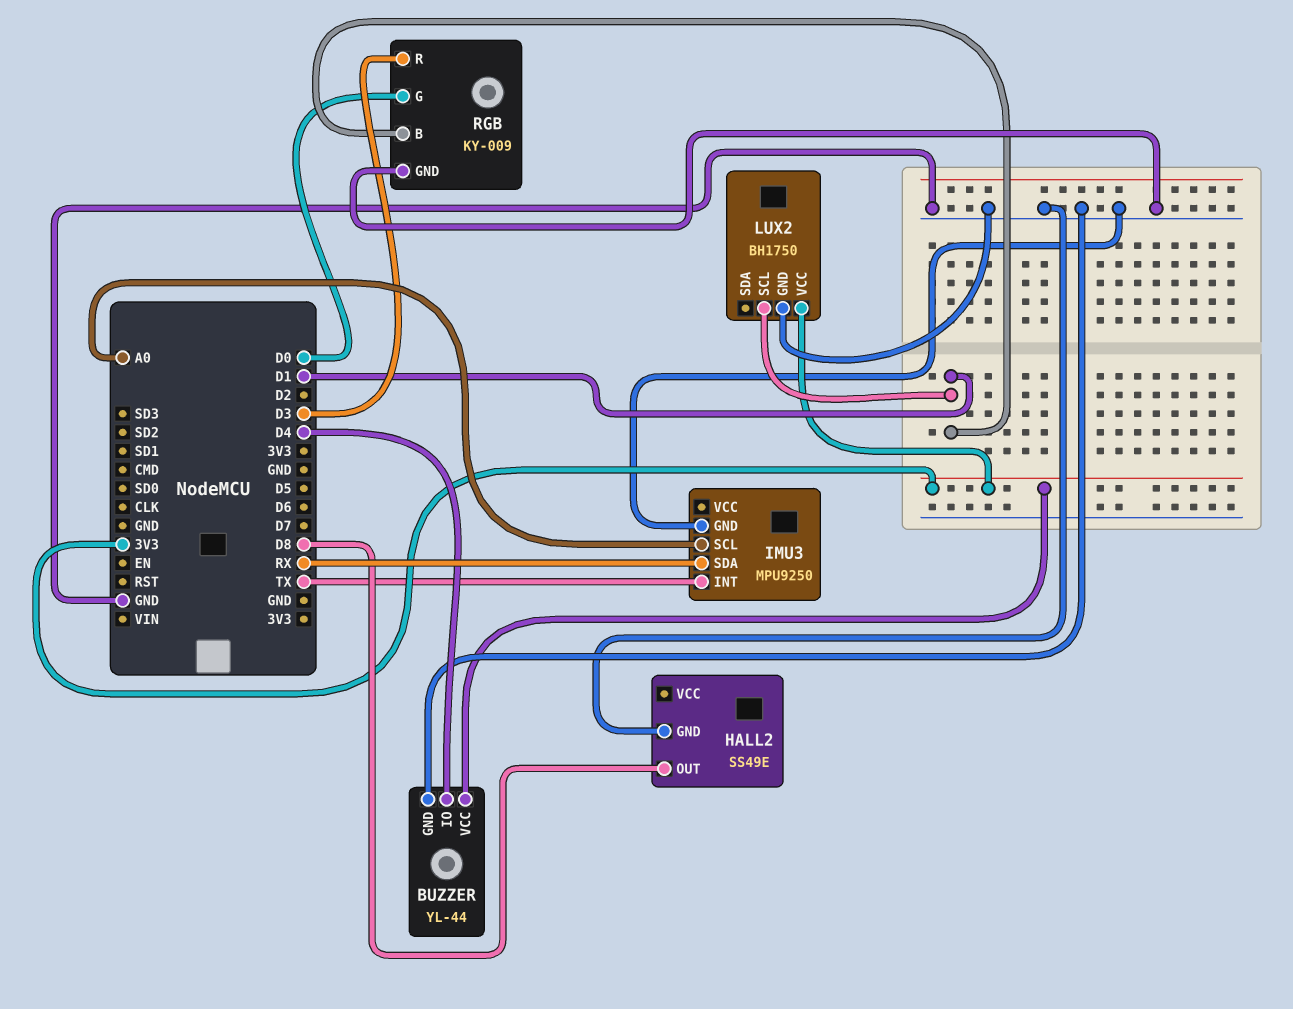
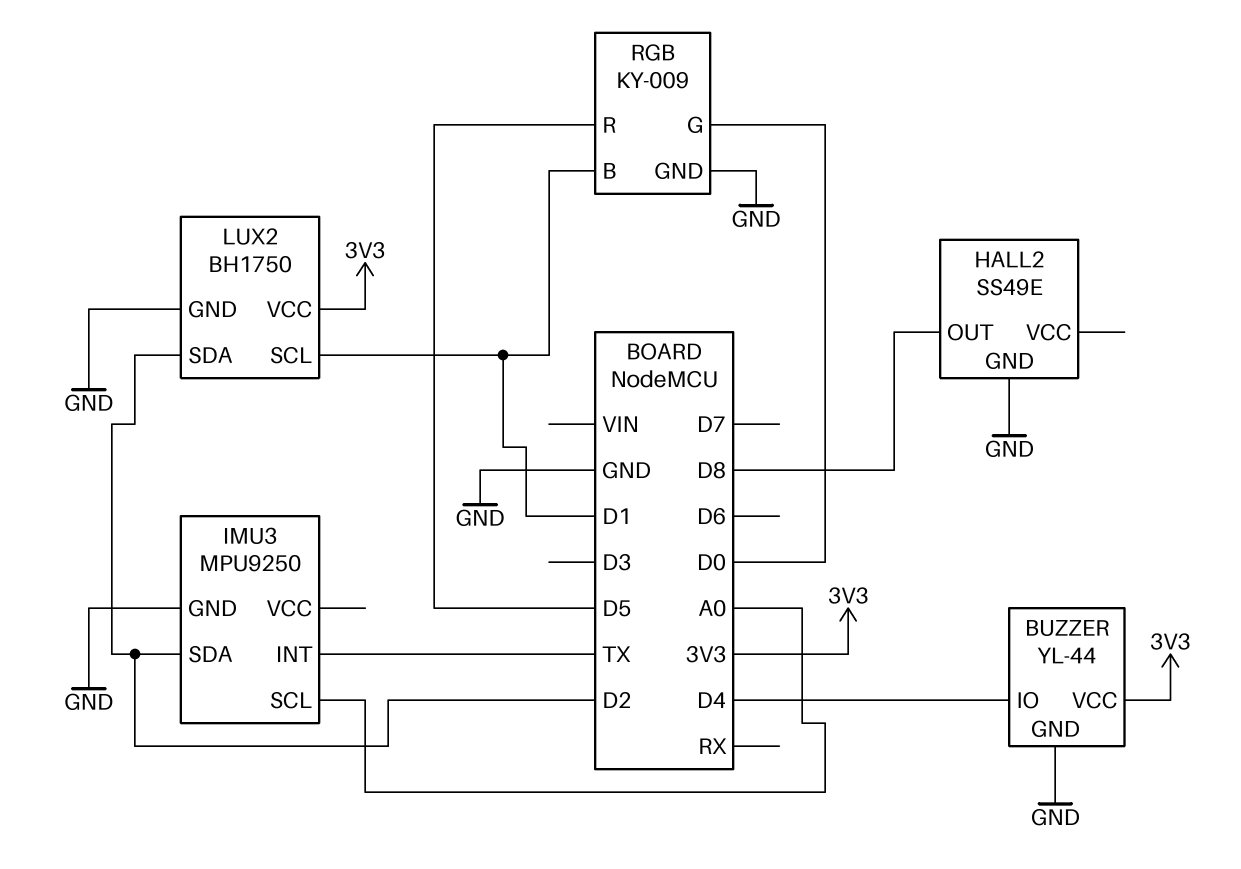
IMU3 pin SDA: RX -> D2
LUX2 pin SDA: none -> D2
RGB pin R: D3 -> D5

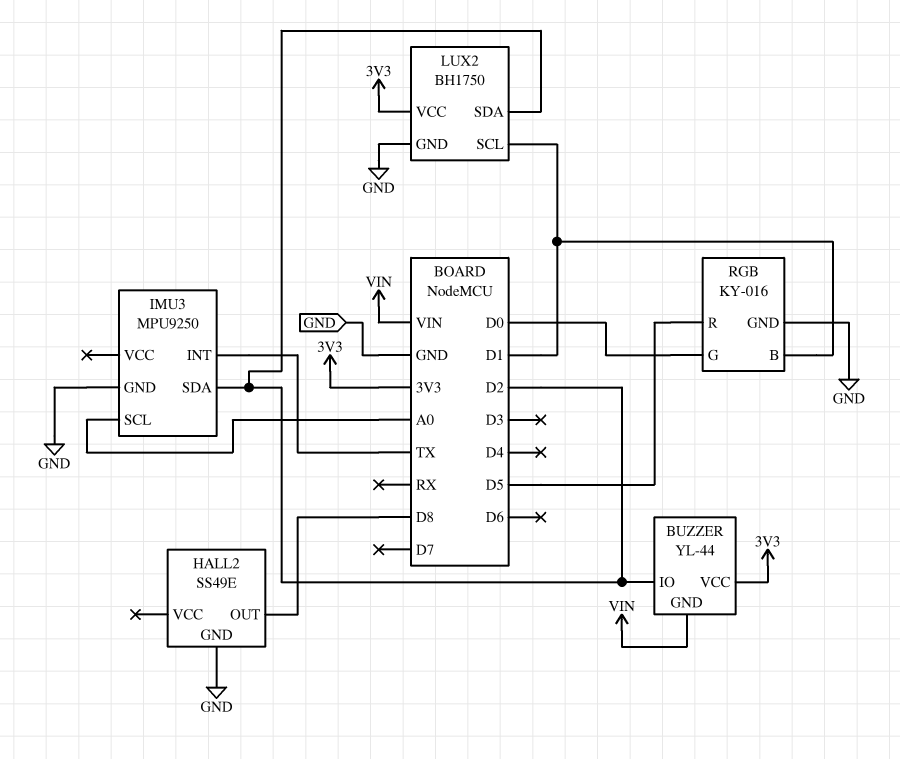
BUZZER pin GND: GND -> VIN
BUZZER pin IO: D4 -> D2
RGB: KY-009 -> KY-016

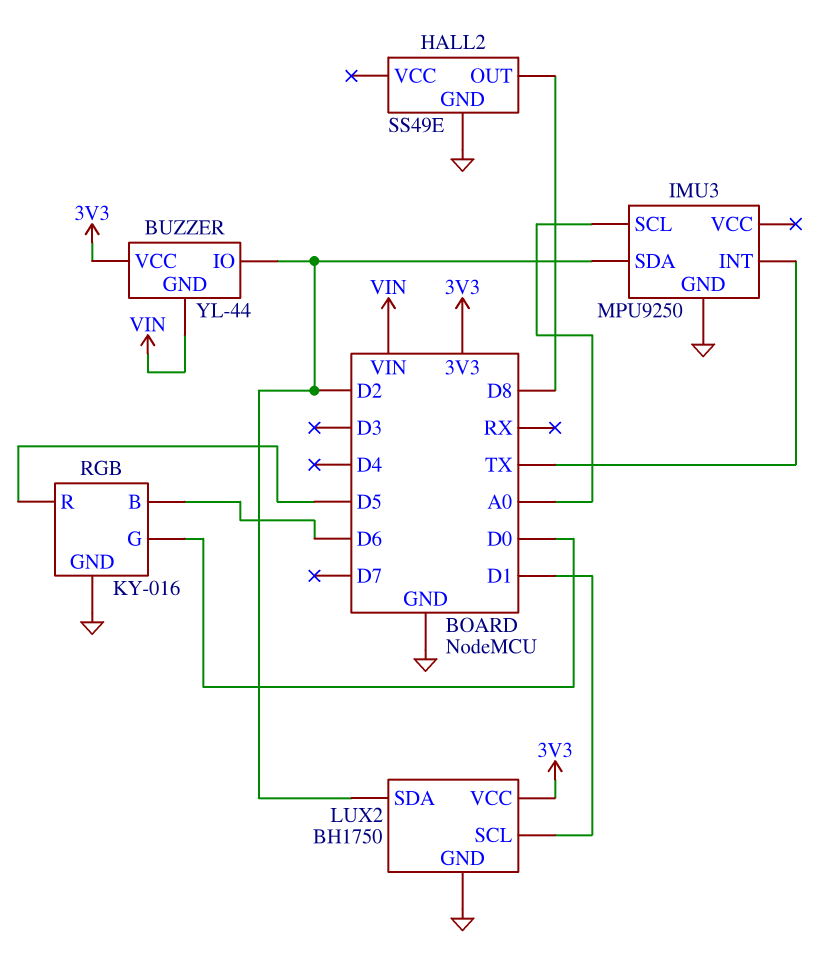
RGB pin B: D1 -> D6

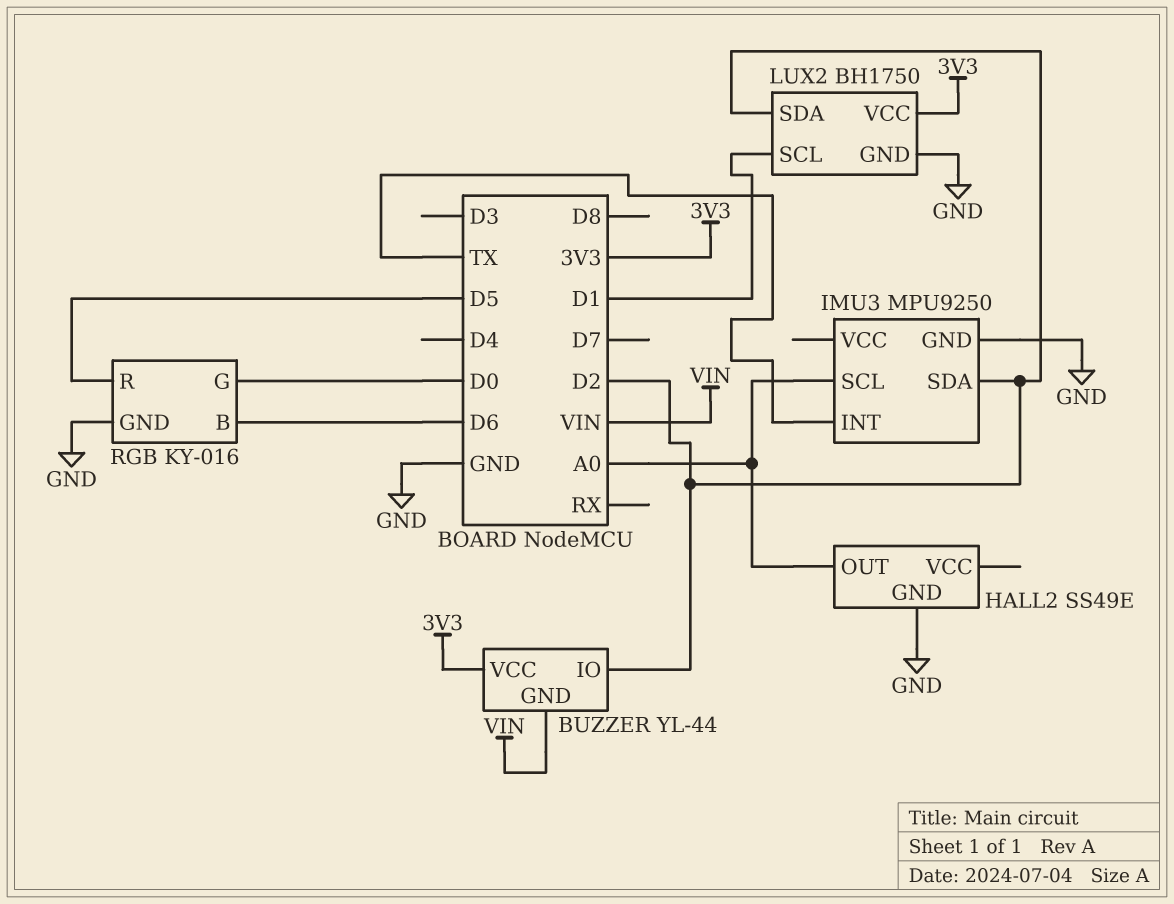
HALL2 pin OUT: D8 -> A0

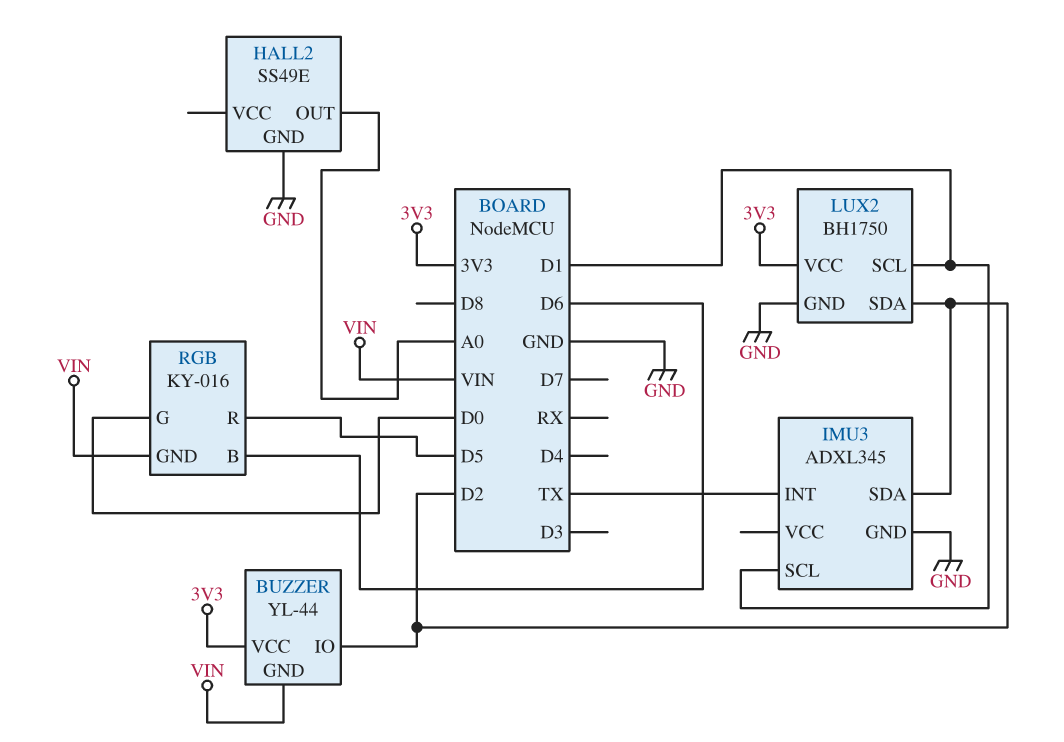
IMU3: MPU9250 -> ADXL345
IMU3 pin SCL: A0 -> D1
RGB pin GND: GND -> VIN

